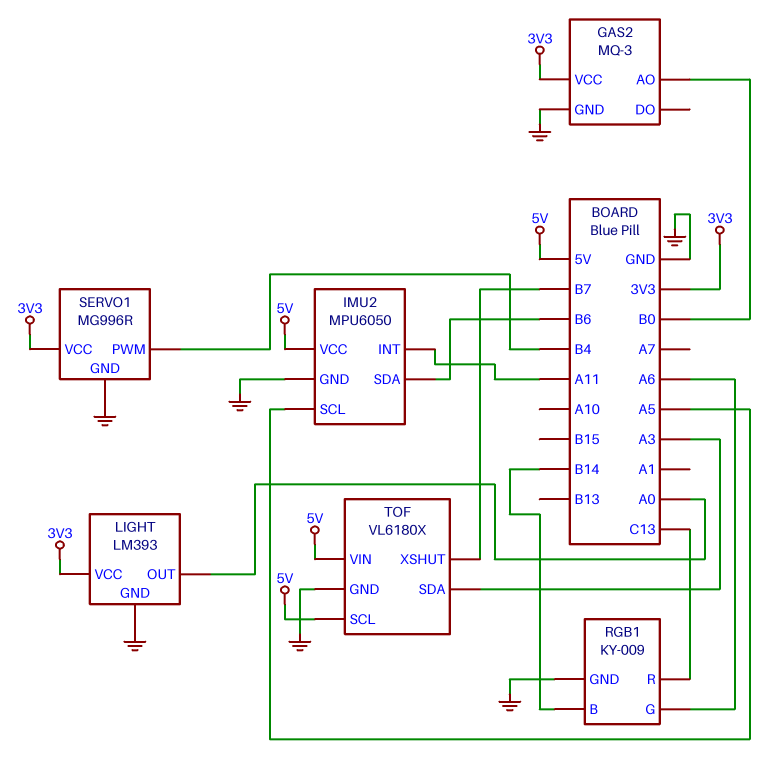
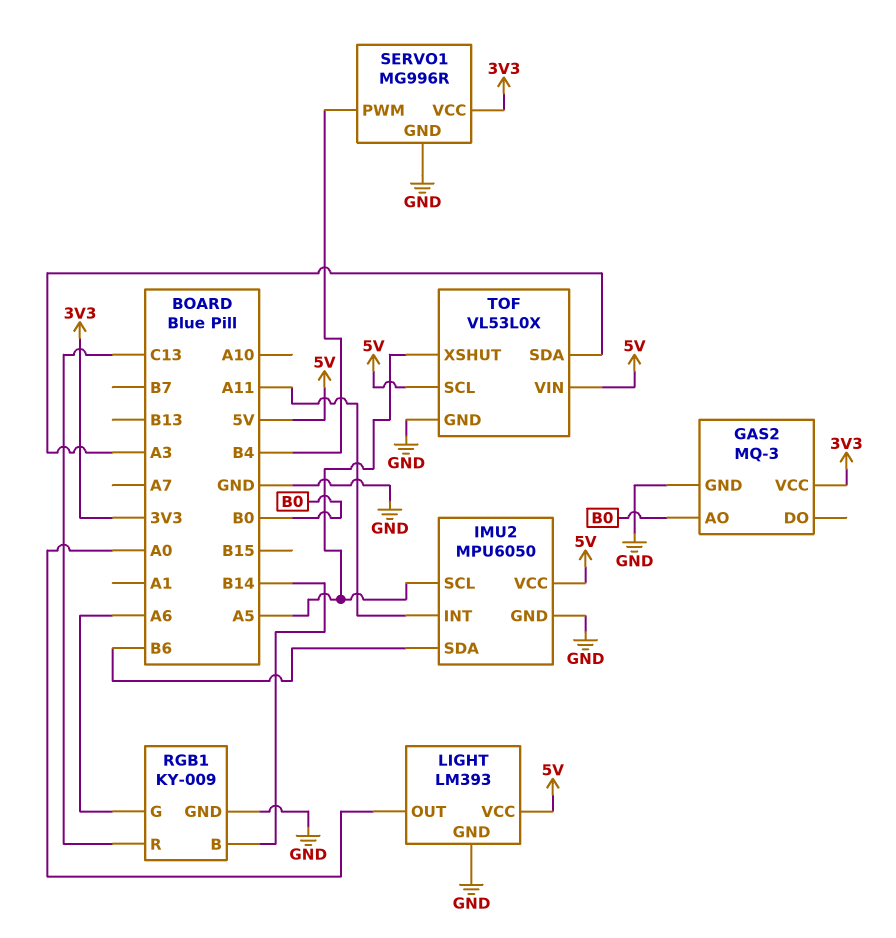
LIGHT pin VCC: 3V3 -> 5V
TOF: VL6180X -> VL53L0X
TOF pin XSHUT: B7 -> A5

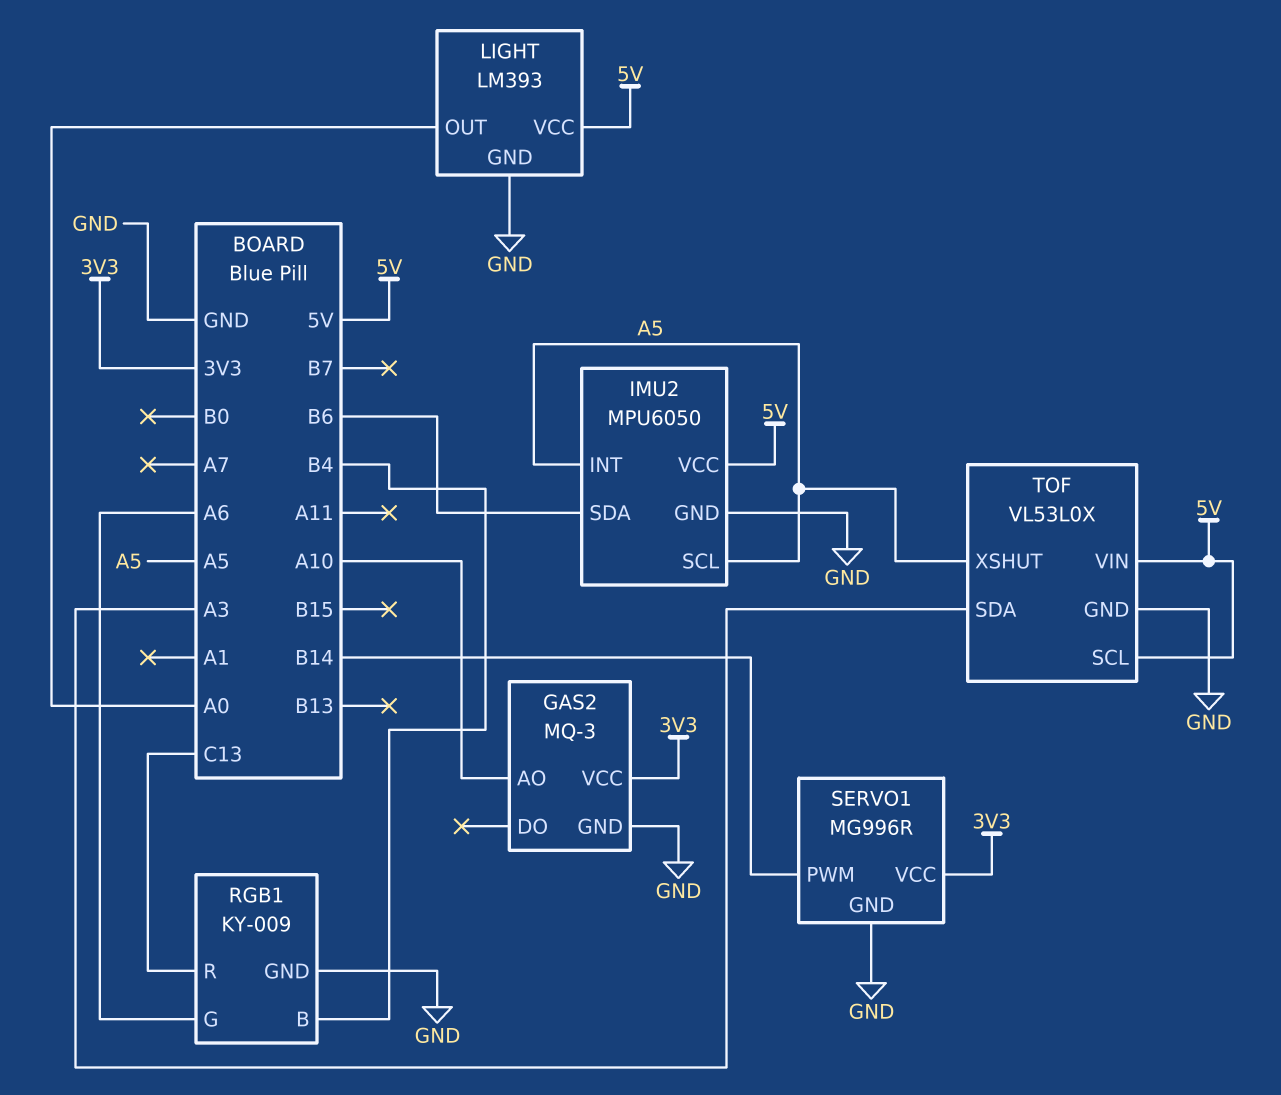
GAS2 pin AO: B0 -> A10
IMU2 pin INT: A11 -> A5
RGB1 pin B: B14 -> B4
SERVO1 pin PWM: B4 -> B14

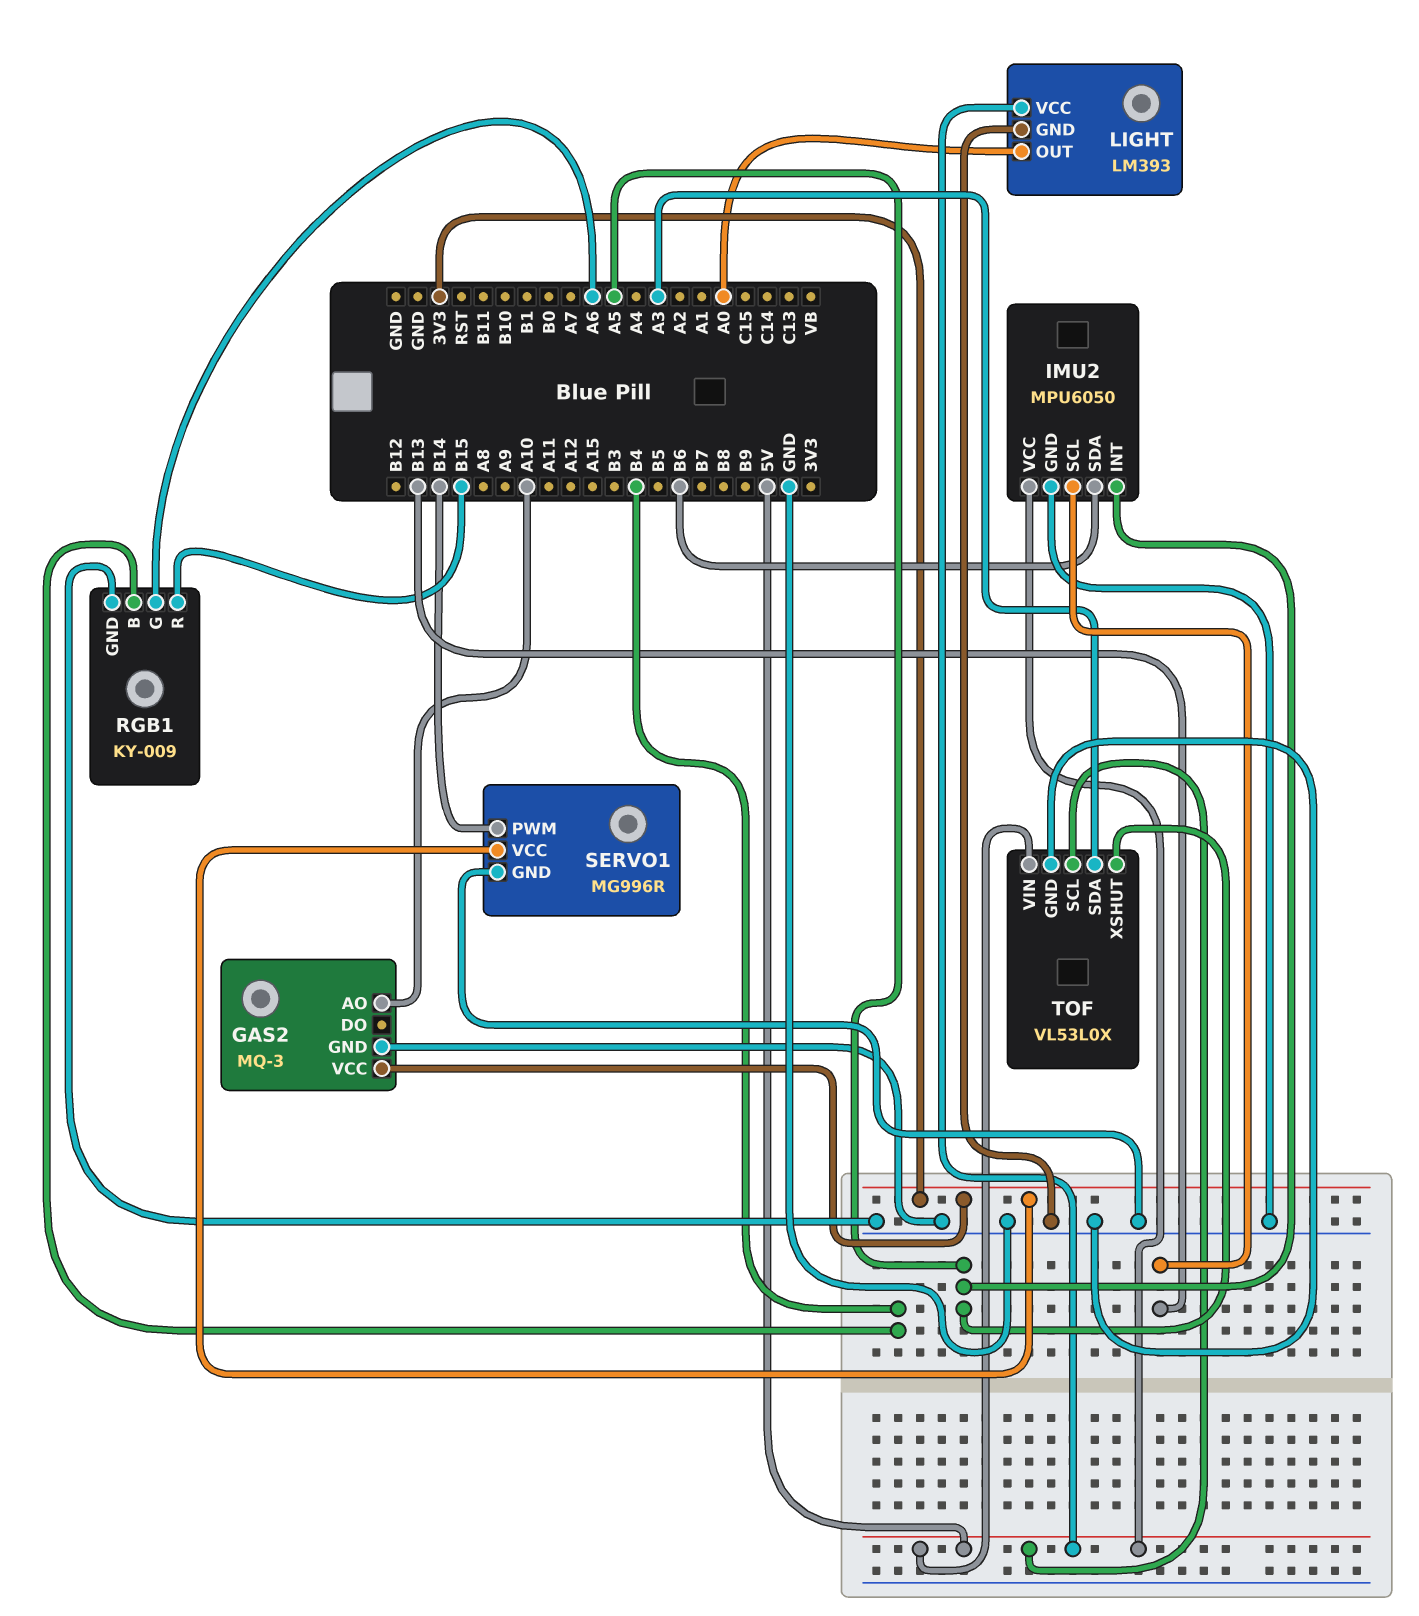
IMU2 pin SCL: A5 -> B13
RGB1 pin R: C13 -> B15

